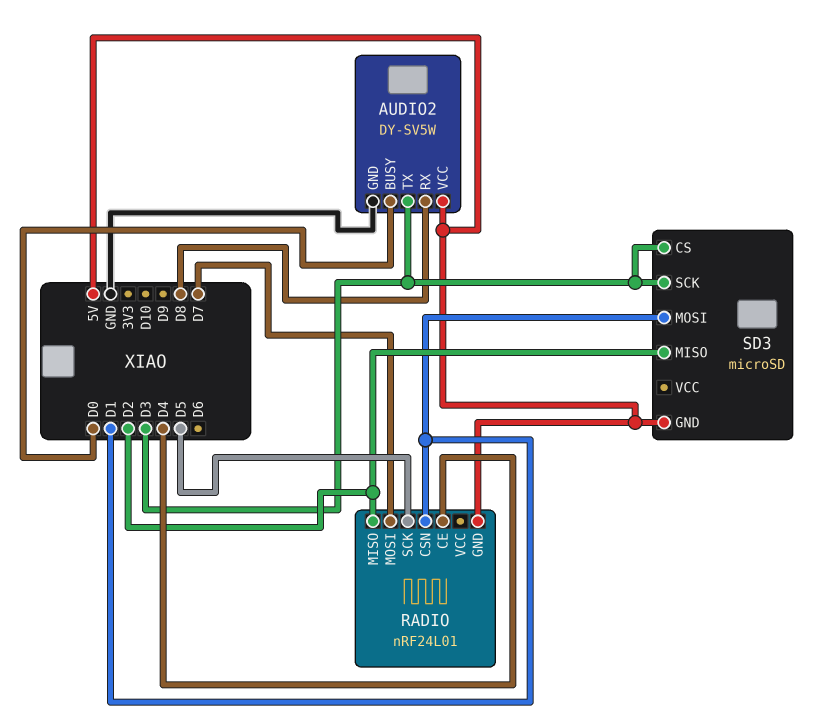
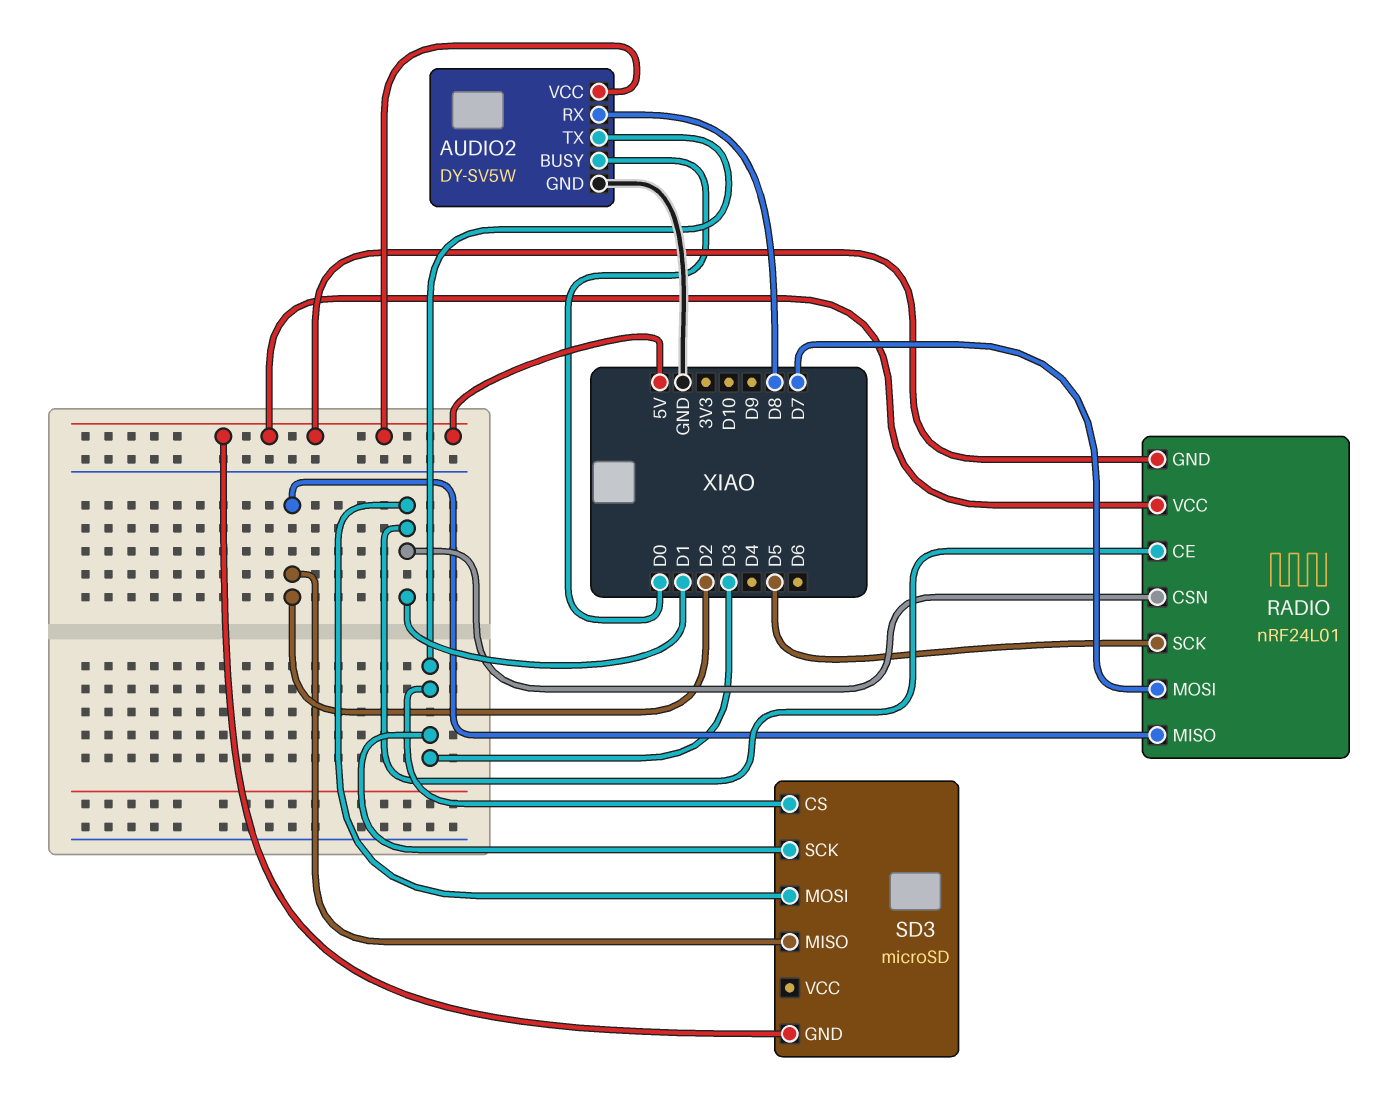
RADIO pin CE: D4 -> D1
RADIO pin VCC: none -> 5V

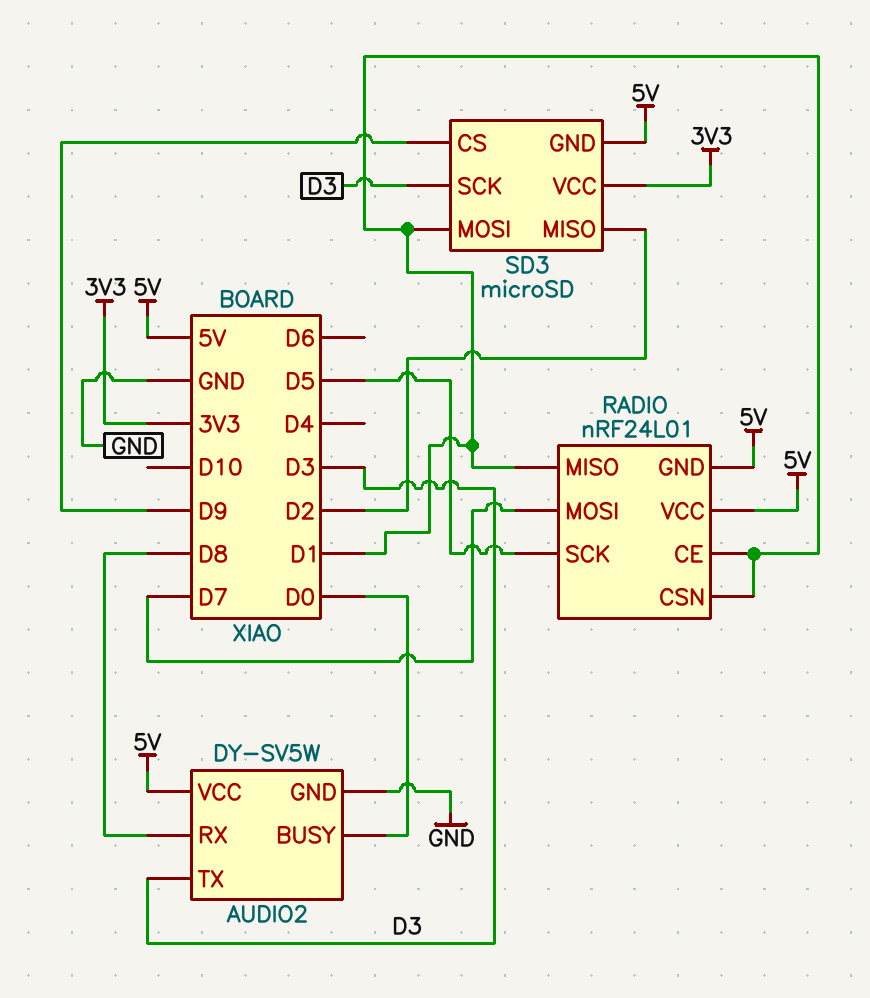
RADIO pin MISO: D2 -> D1
SD3 pin CS: D3 -> D9
SD3 pin VCC: none -> 3V3

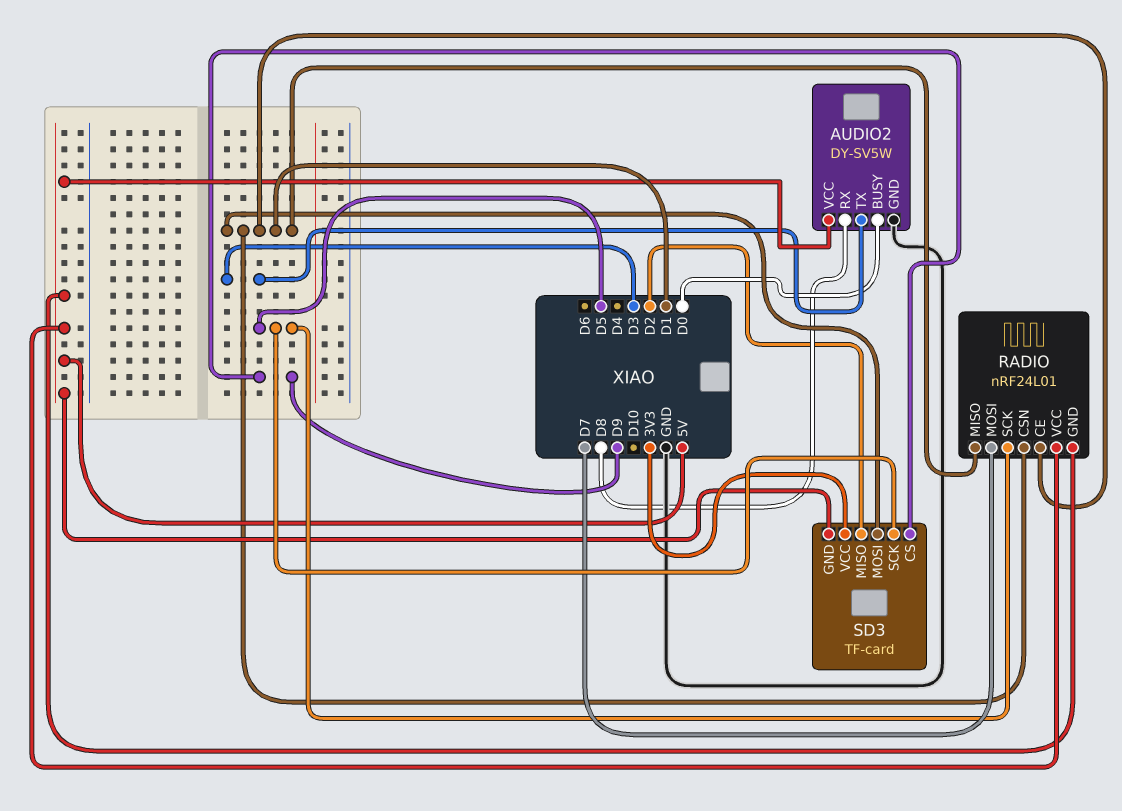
SD3: microSD -> TF-card
SD3 pin SCK: D3 -> D5

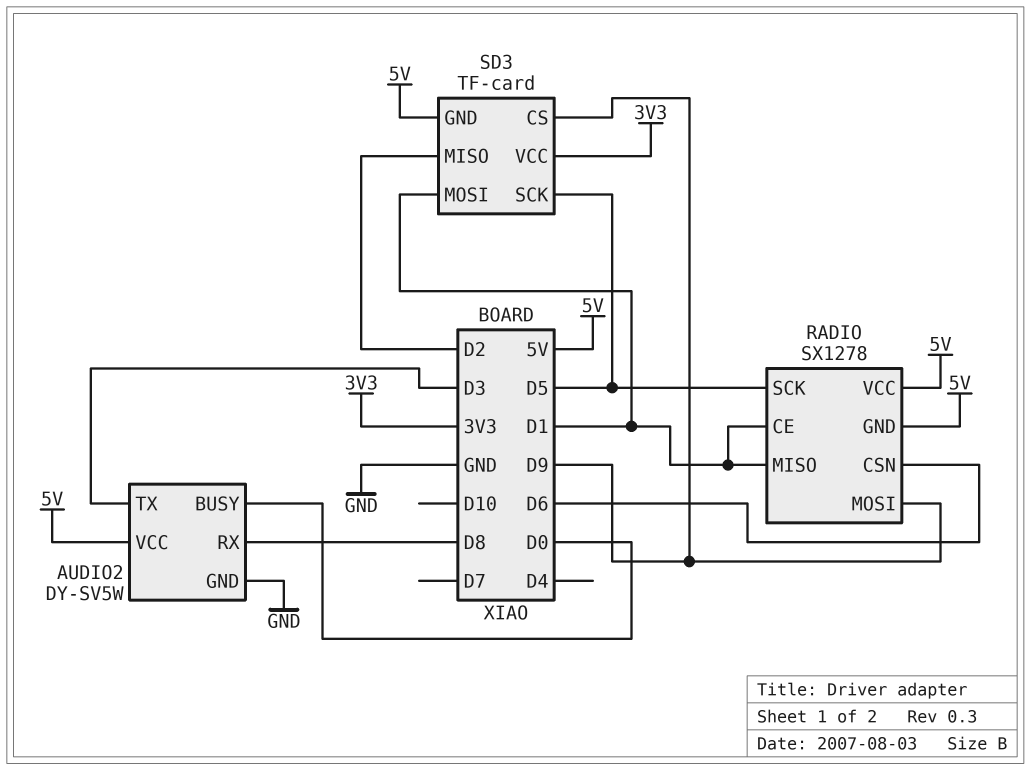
RADIO: nRF24L01 -> SX1278
RADIO pin CSN: D1 -> D6
RADIO pin MOSI: D7 -> D9

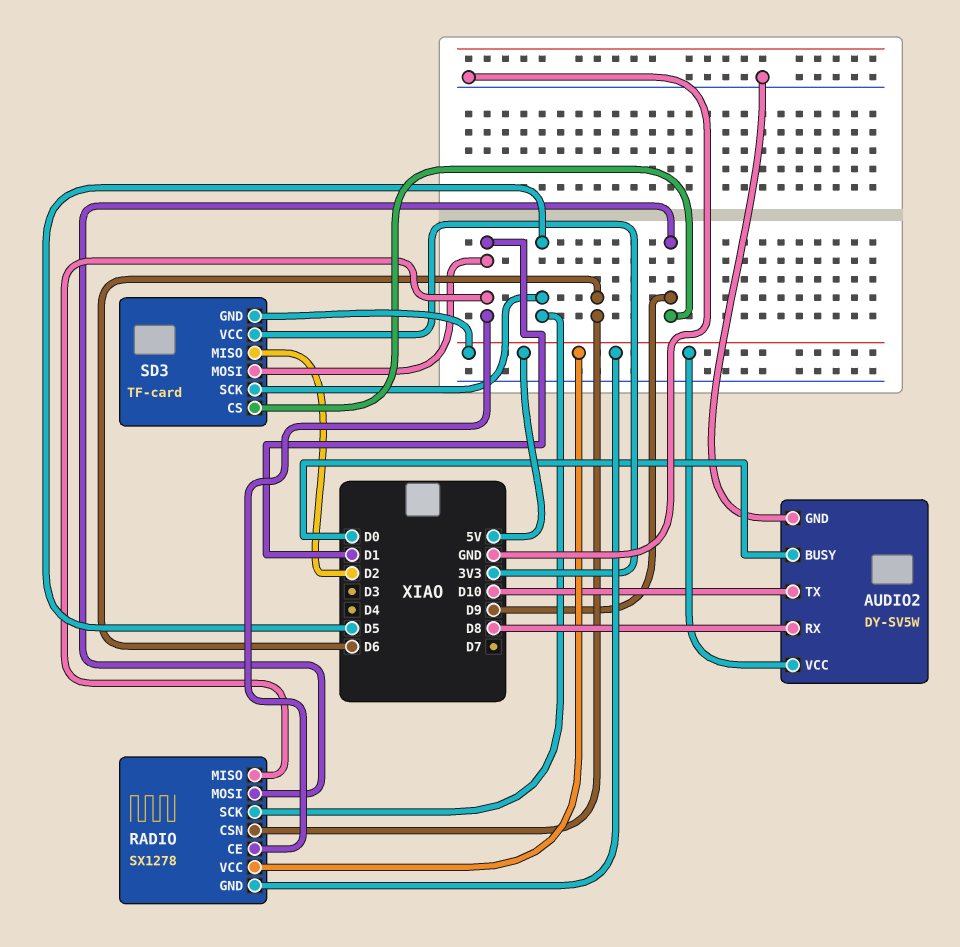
AUDIO2 pin TX: D3 -> D10

